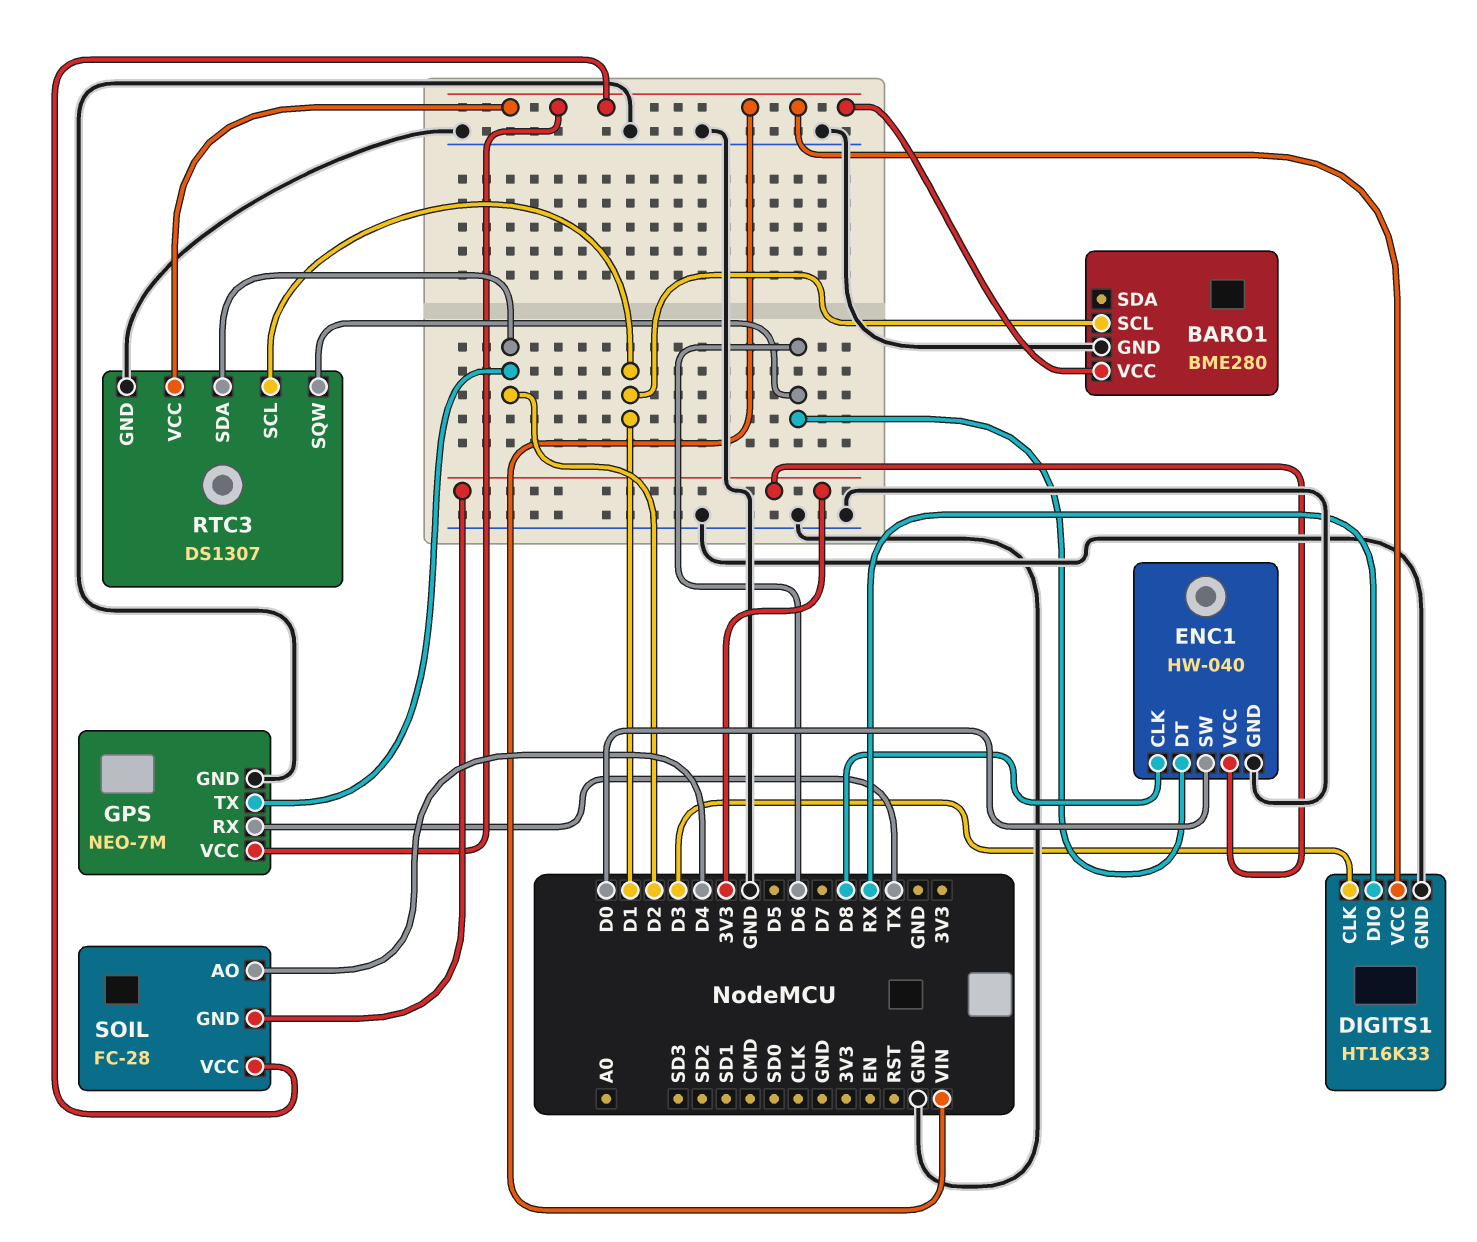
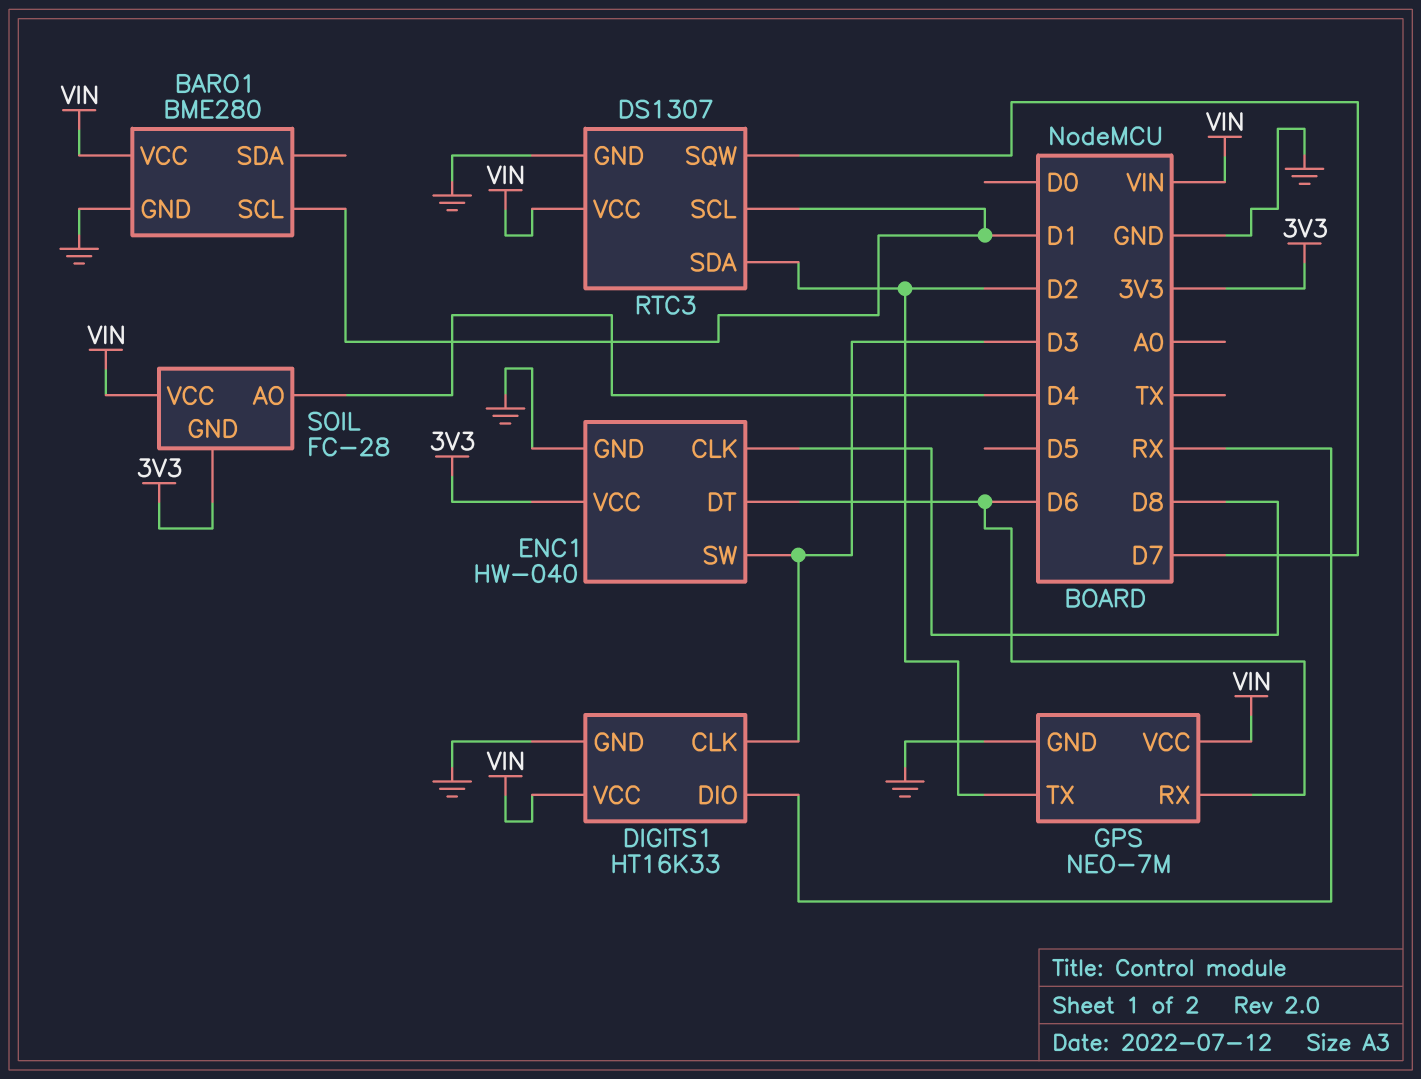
ENC1 pin SW: D0 -> D3
GPS pin RX: TX -> D6
RTC3 pin SQW: D6 -> D7

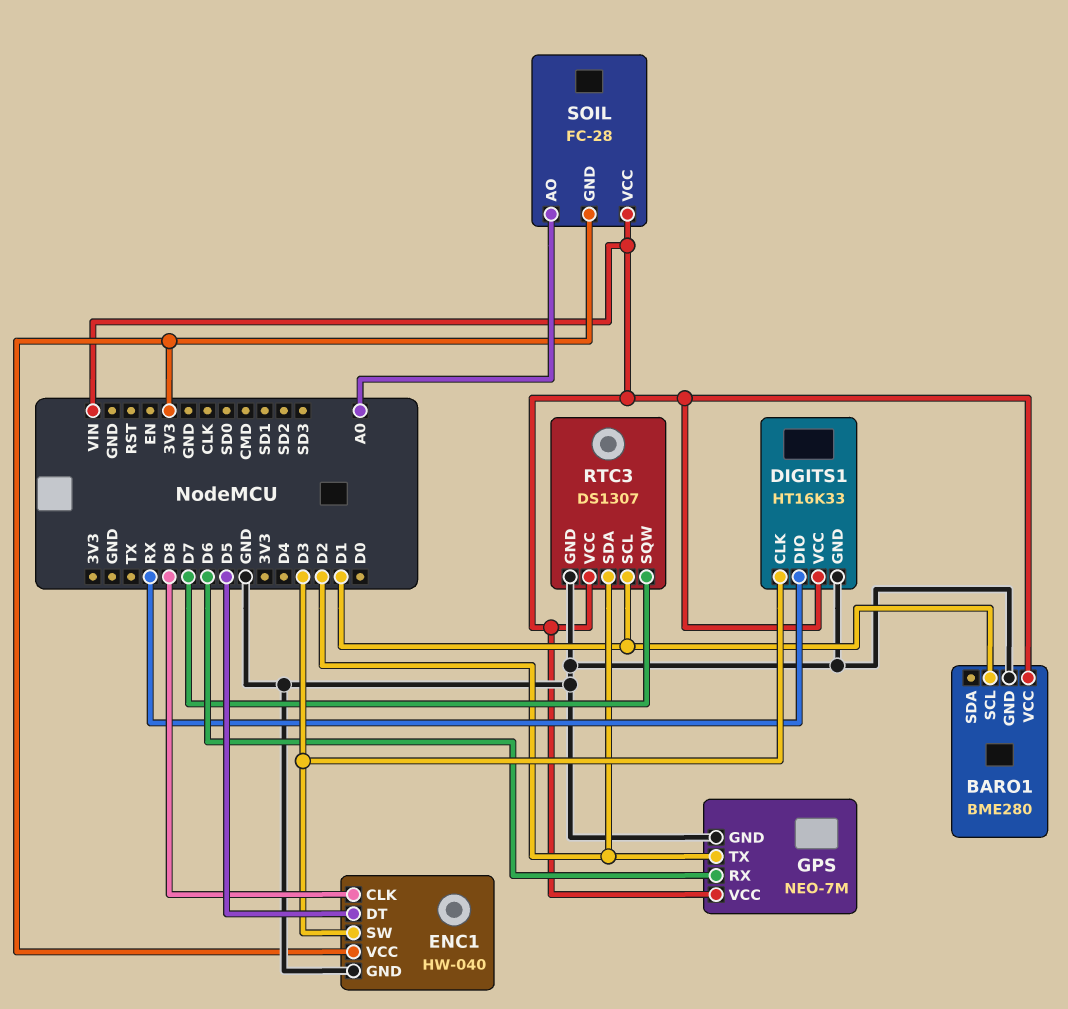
ENC1 pin DT: D6 -> D5
SOIL pin AO: D4 -> A0

